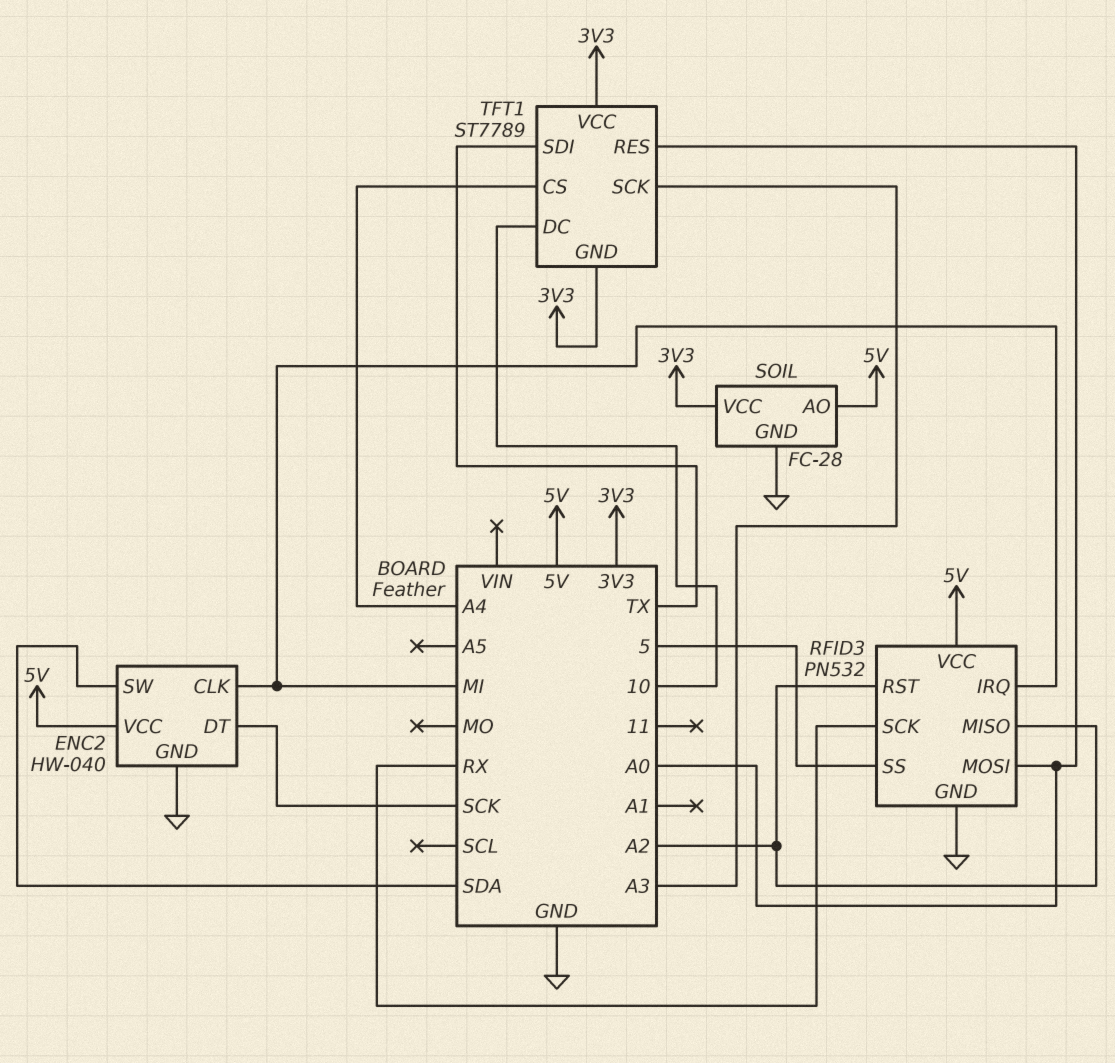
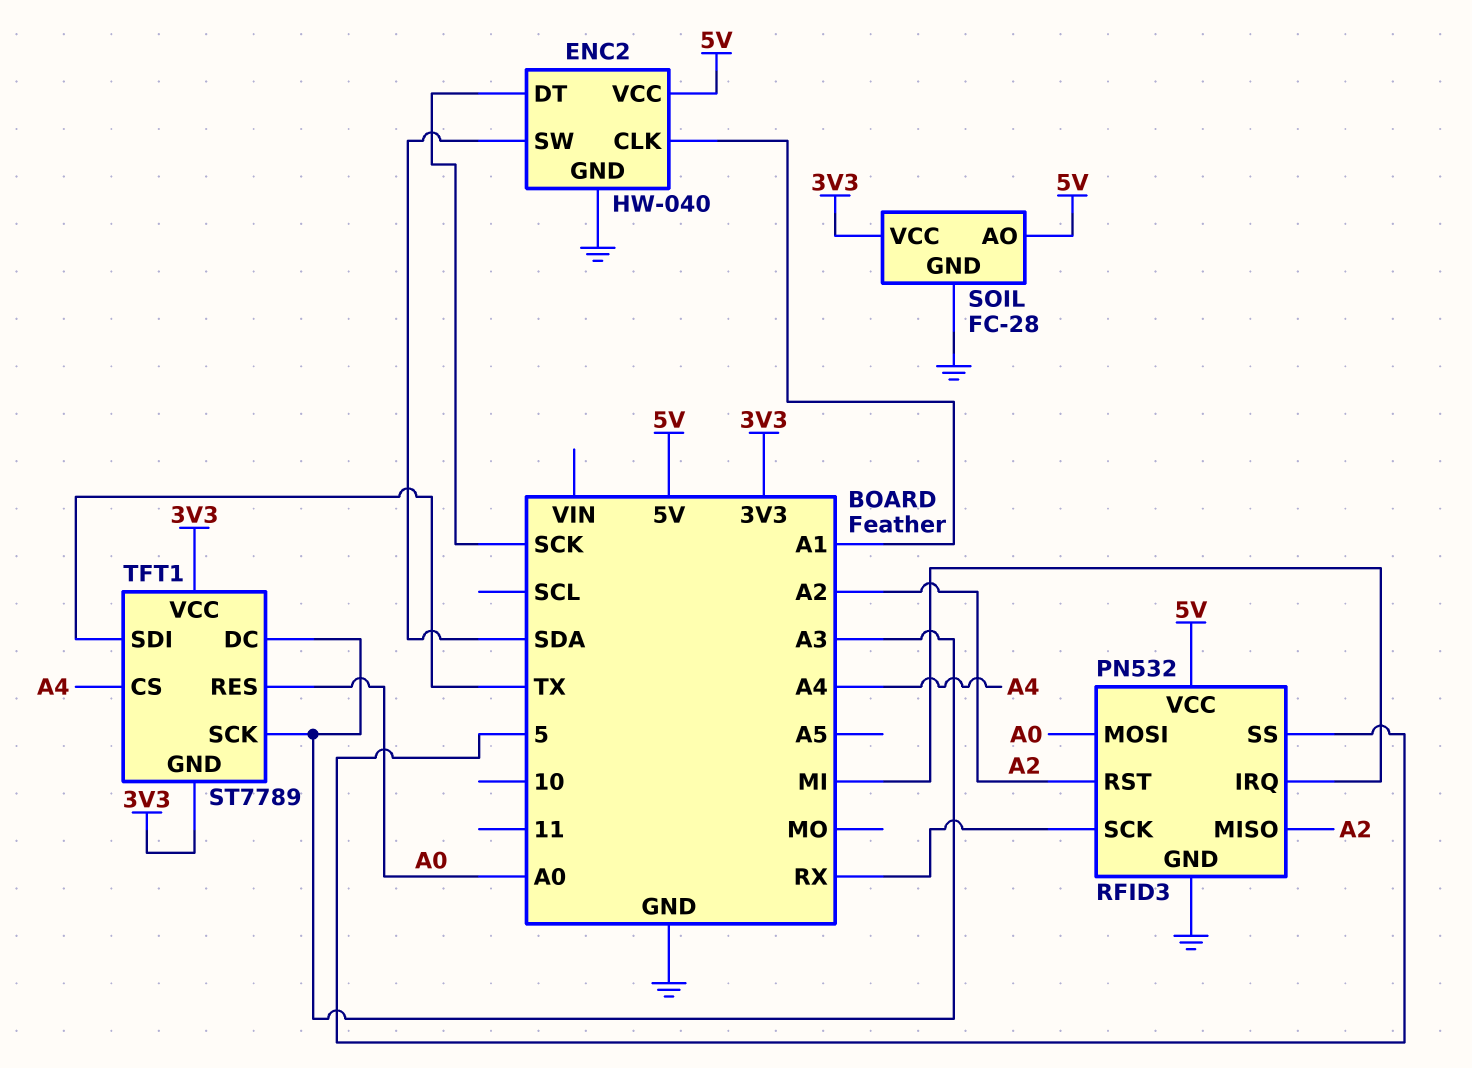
ENC2 pin CLK: MI -> A1
TFT1 pin DC: 10 -> A3

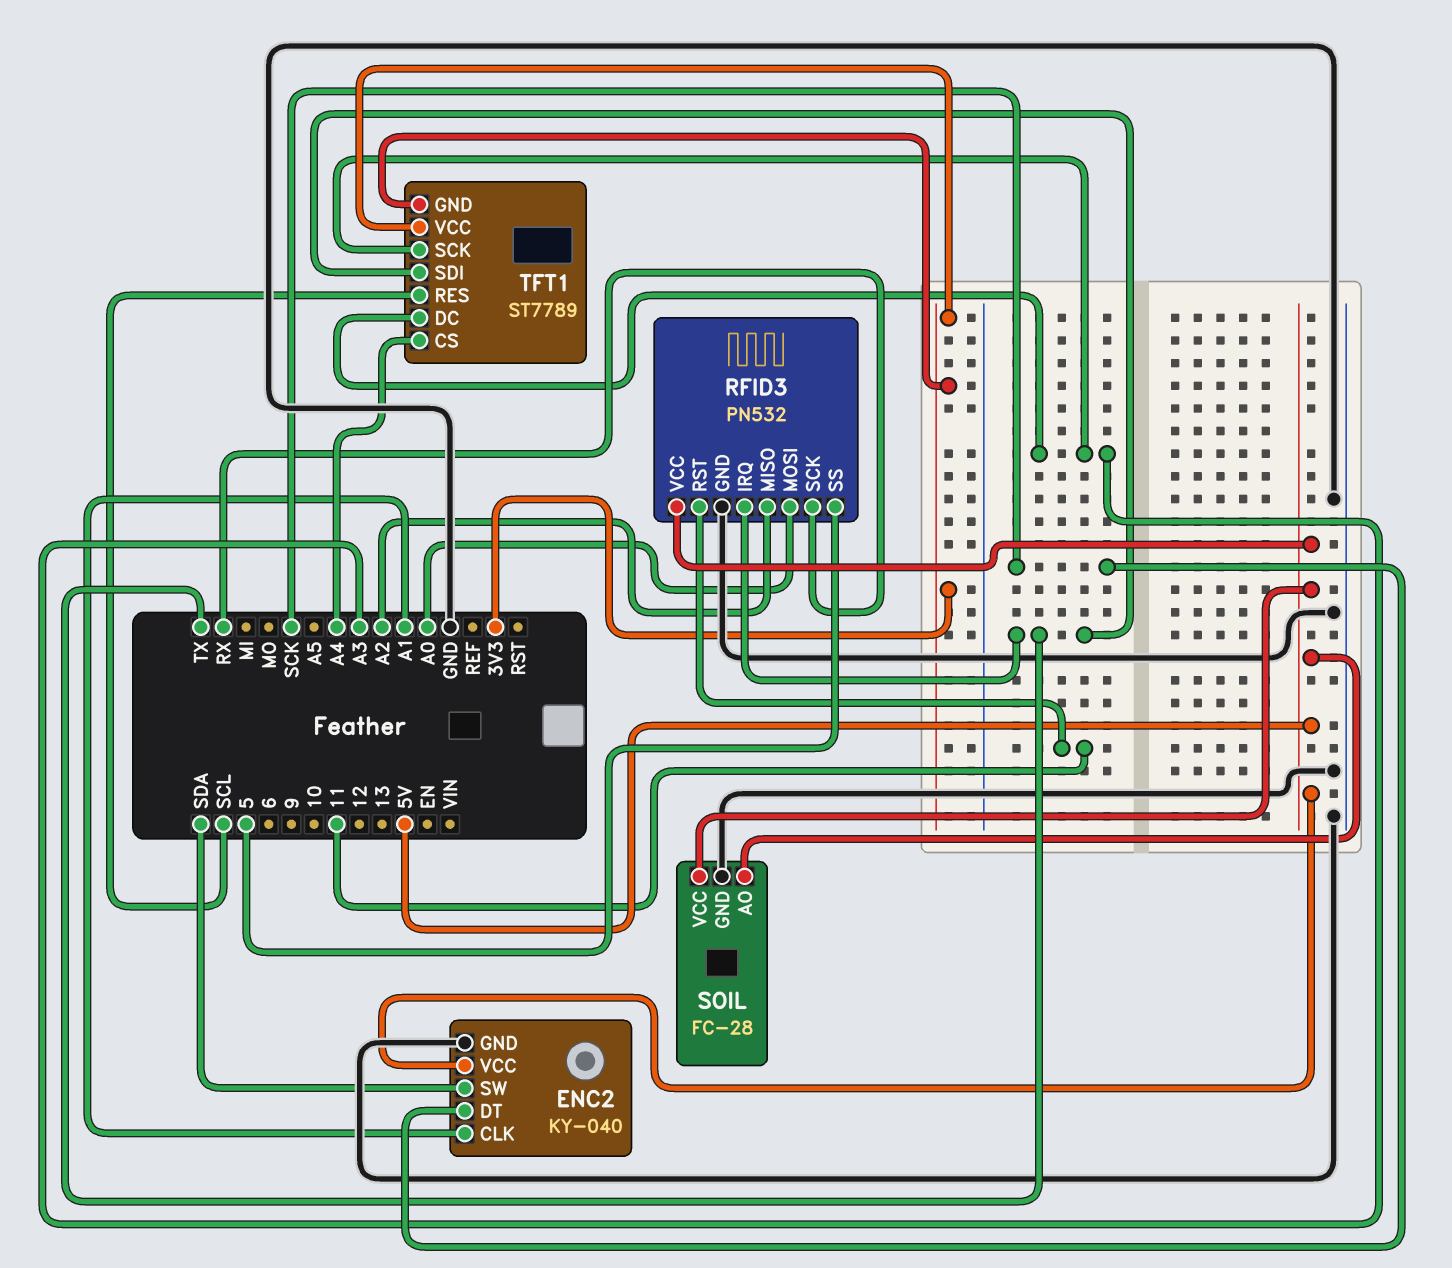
ENC2: HW-040 -> KY-040
RFID3 pin IRQ: MI -> TX
RFID3 pin RST: A2 -> 11
SOIL pin VCC: 3V3 -> 5V
TFT1 pin RES: A0 -> SCL

